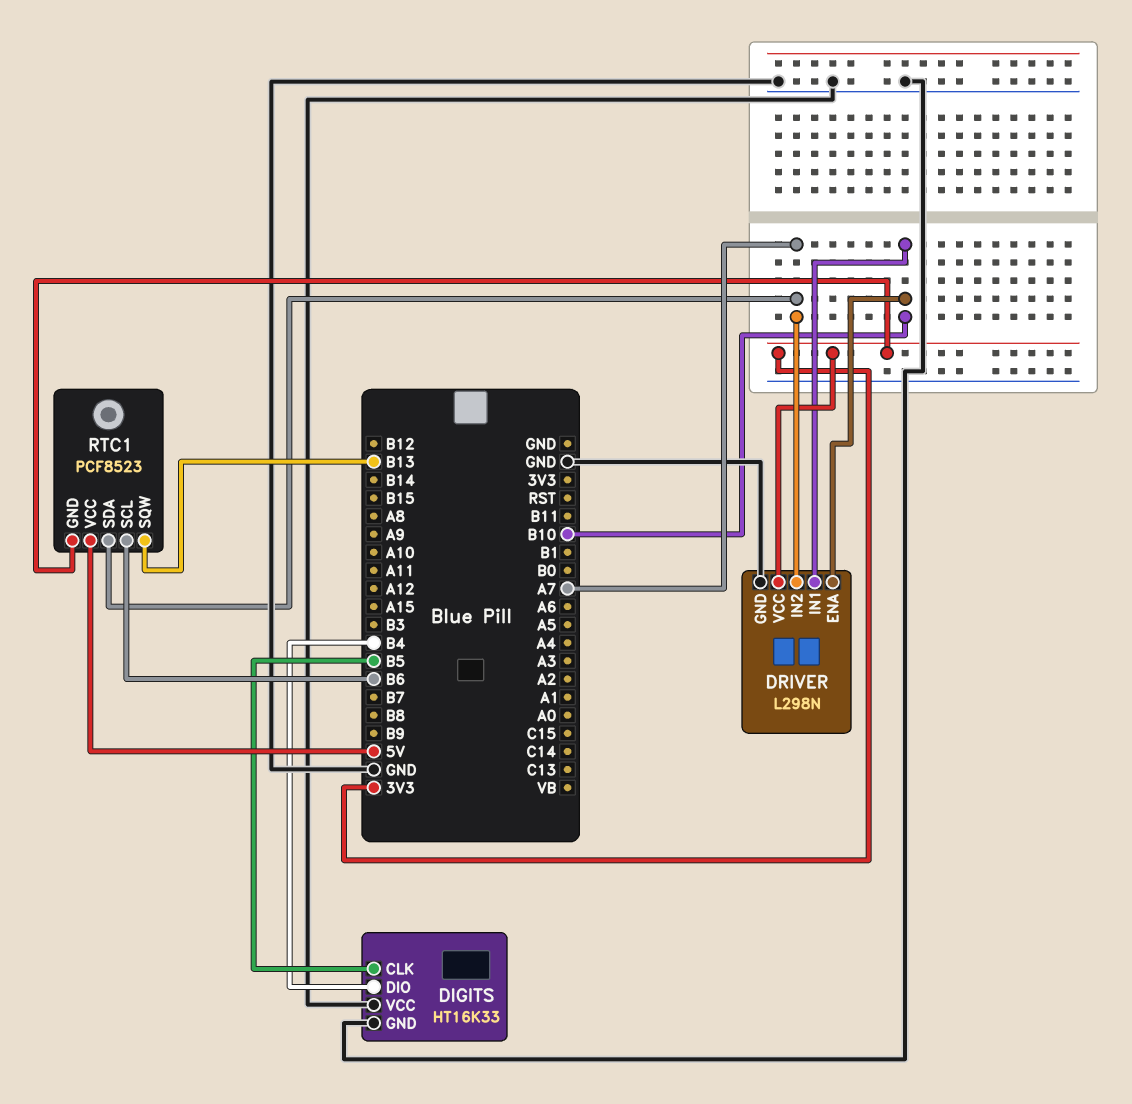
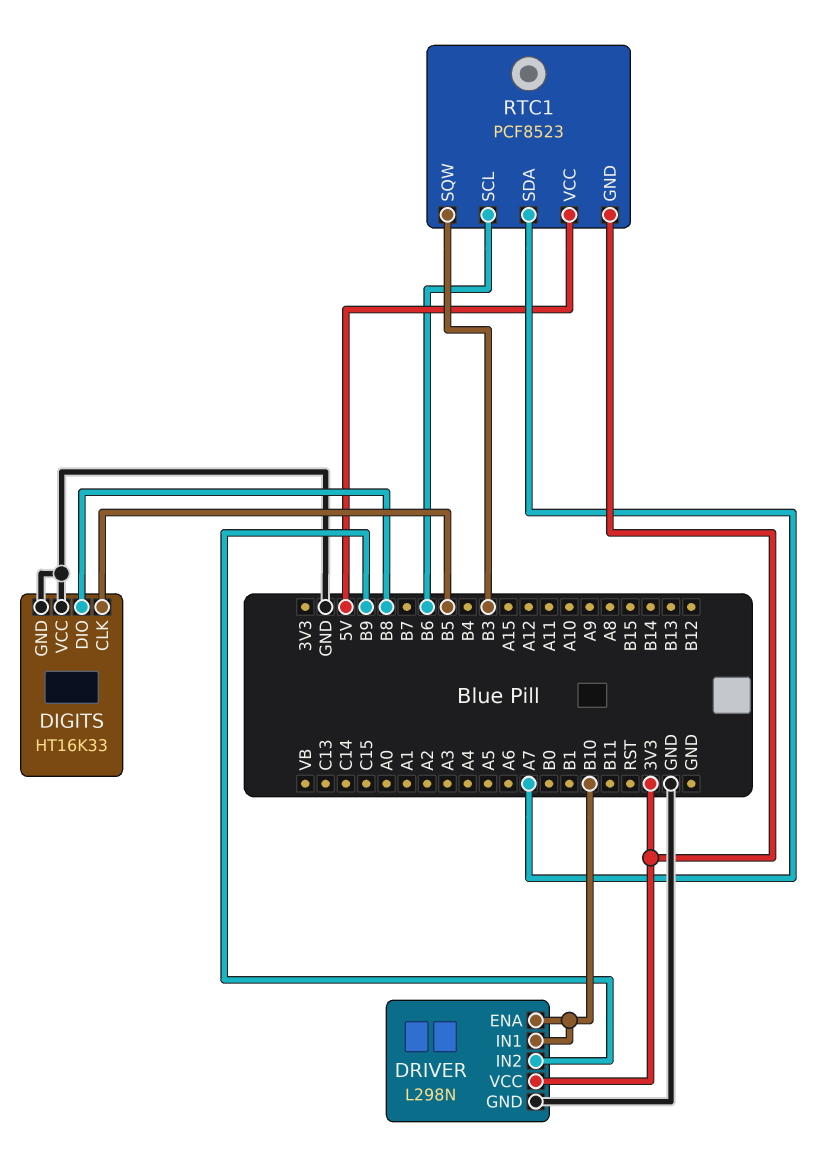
DIGITS pin DIO: B4 -> B8
DRIVER pin IN2: A7 -> B9
RTC1 pin SQW: B13 -> B3

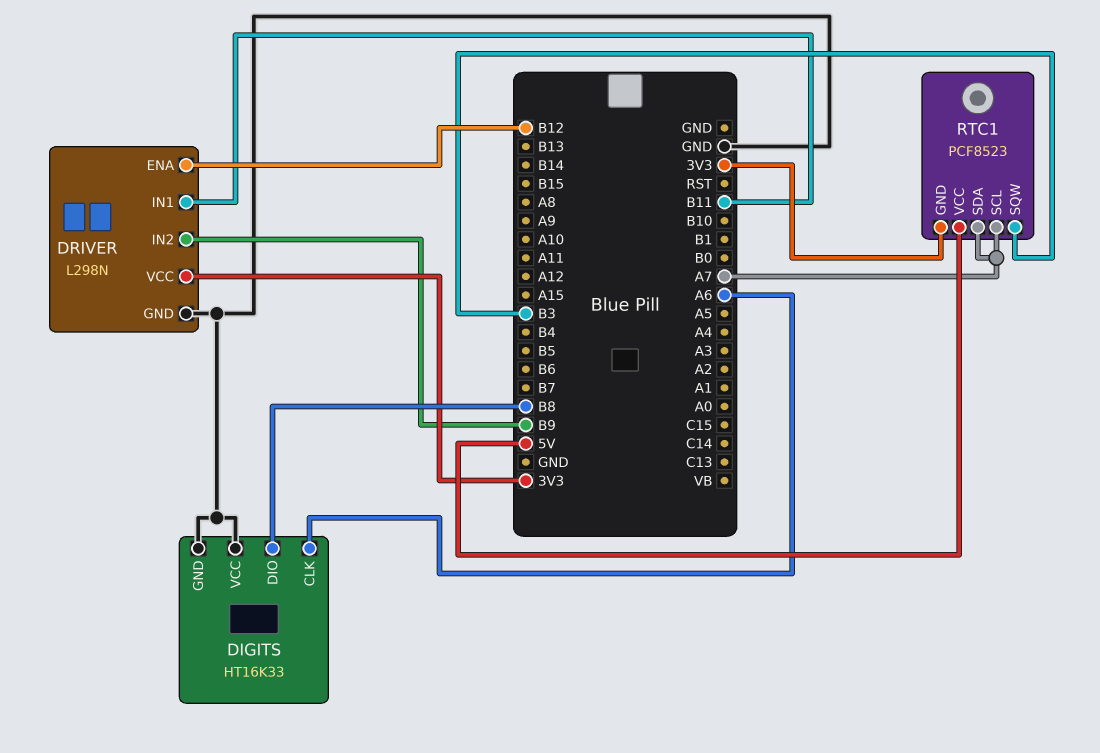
DIGITS pin CLK: B5 -> A6
DRIVER pin ENA: B10 -> B12
DRIVER pin IN1: B10 -> B11
RTC1 pin SCL: B6 -> A7

